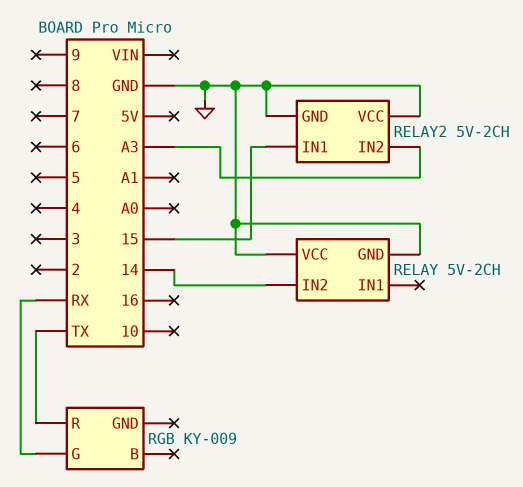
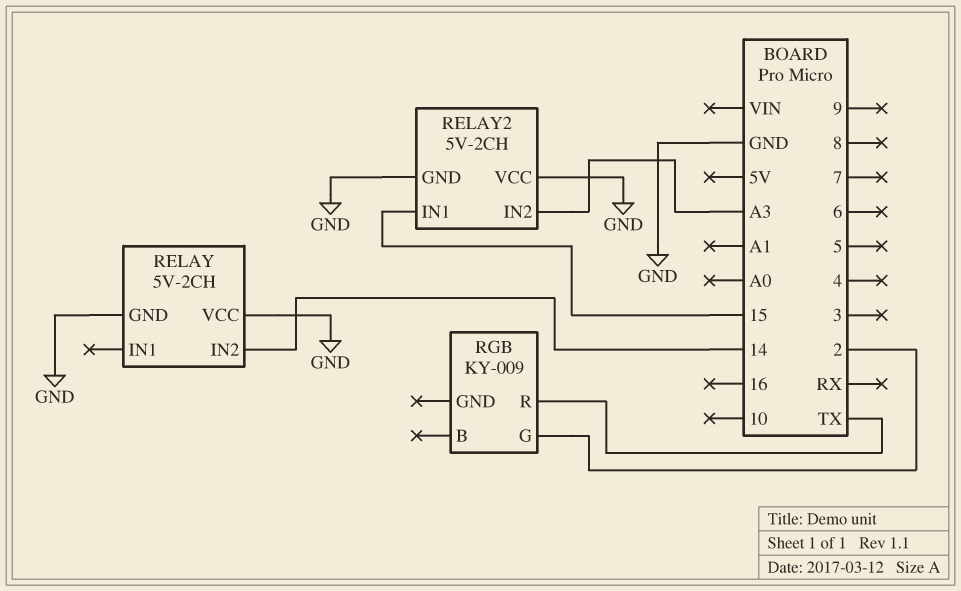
RGB pin G: RX -> 2

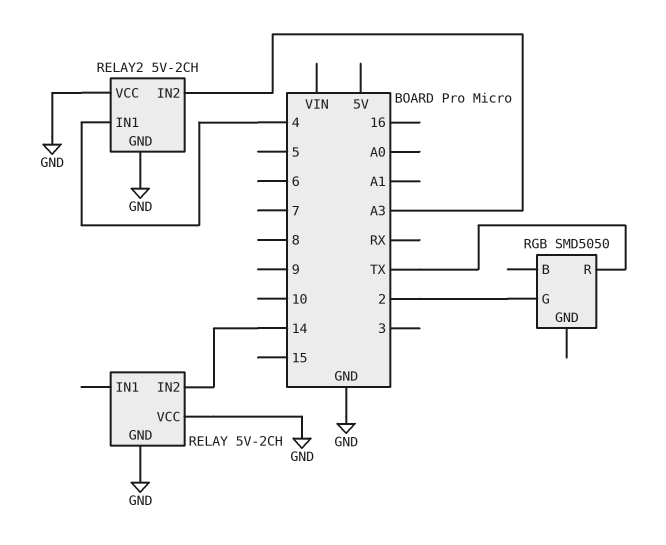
RELAY2 pin IN1: 15 -> 4
RGB: KY-009 -> SMD5050

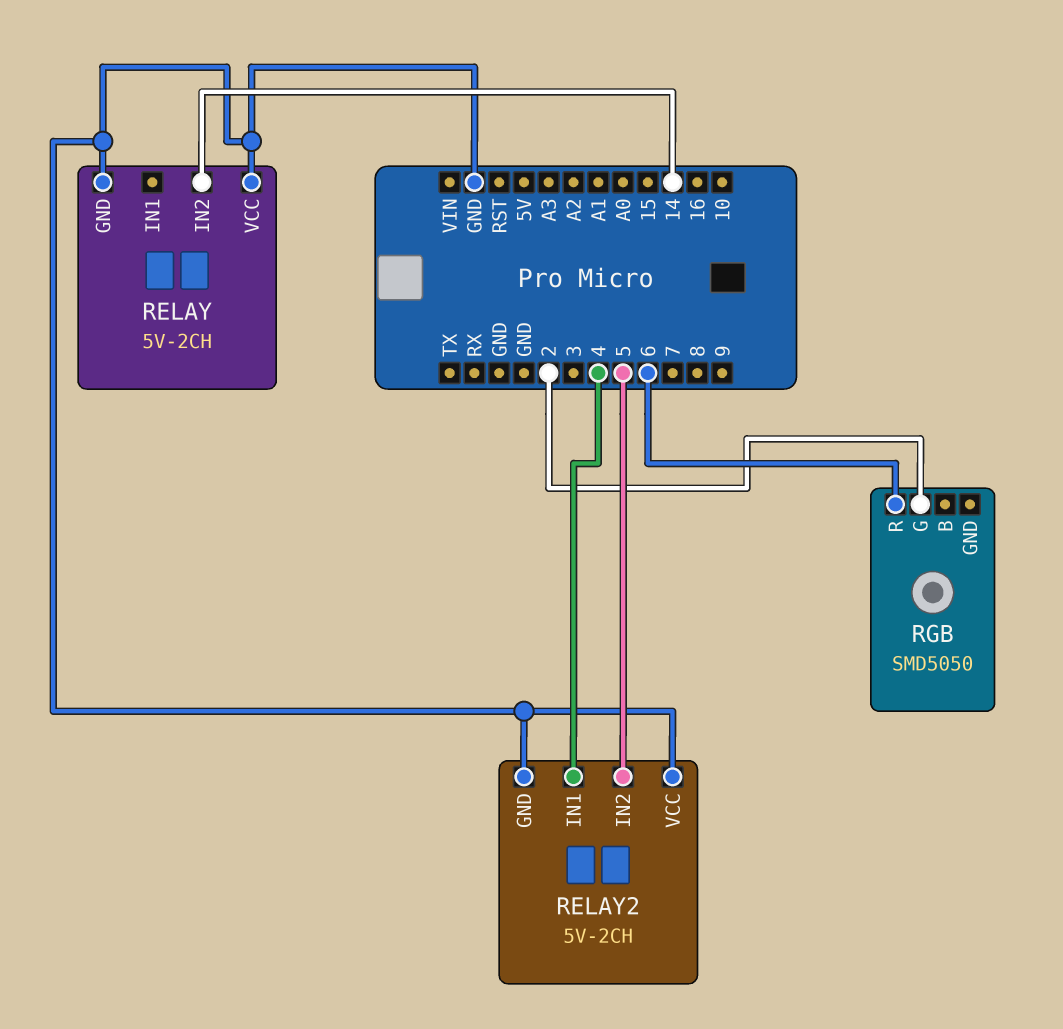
RELAY2 pin IN2: A3 -> 5
RGB pin R: TX -> 6

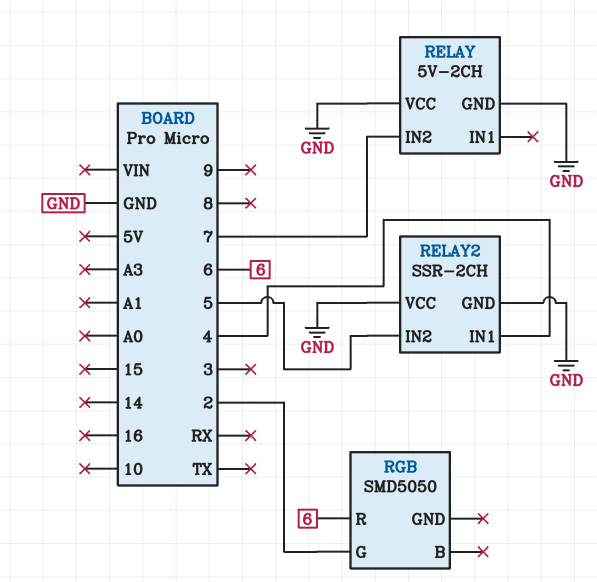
RELAY pin IN2: 14 -> 7
RELAY2: 5V-2CH -> SSR-2CH

